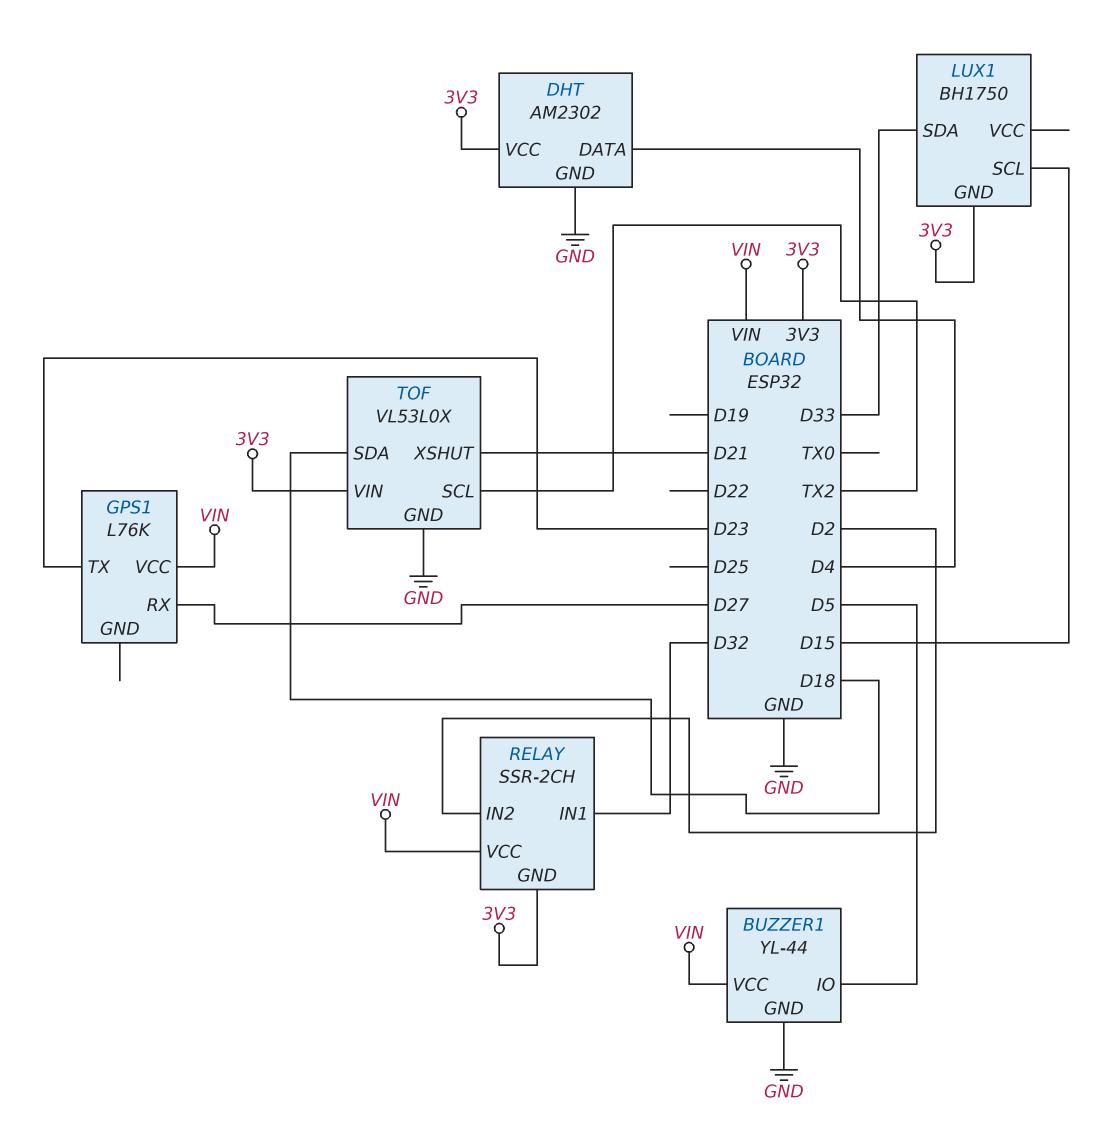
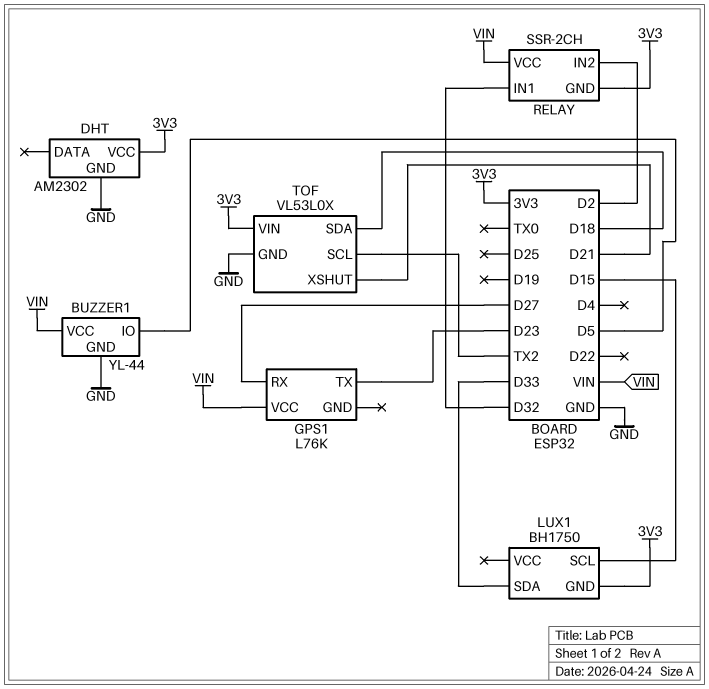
DHT pin DATA: D4 -> none

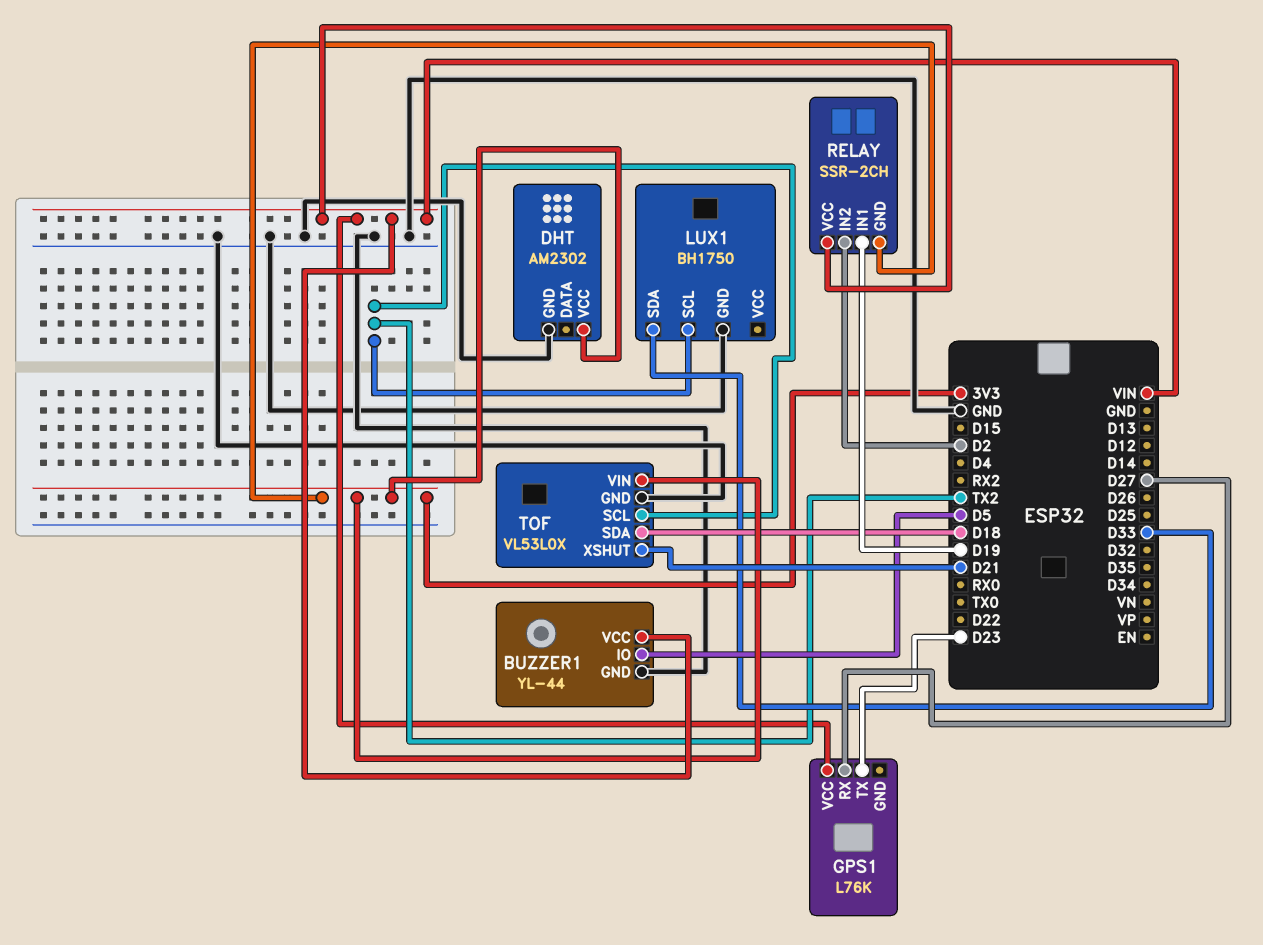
LUX1 pin GND: 3V3 -> GND
LUX1 pin SCL: D15 -> TX2
RELAY pin IN1: D32 -> D19

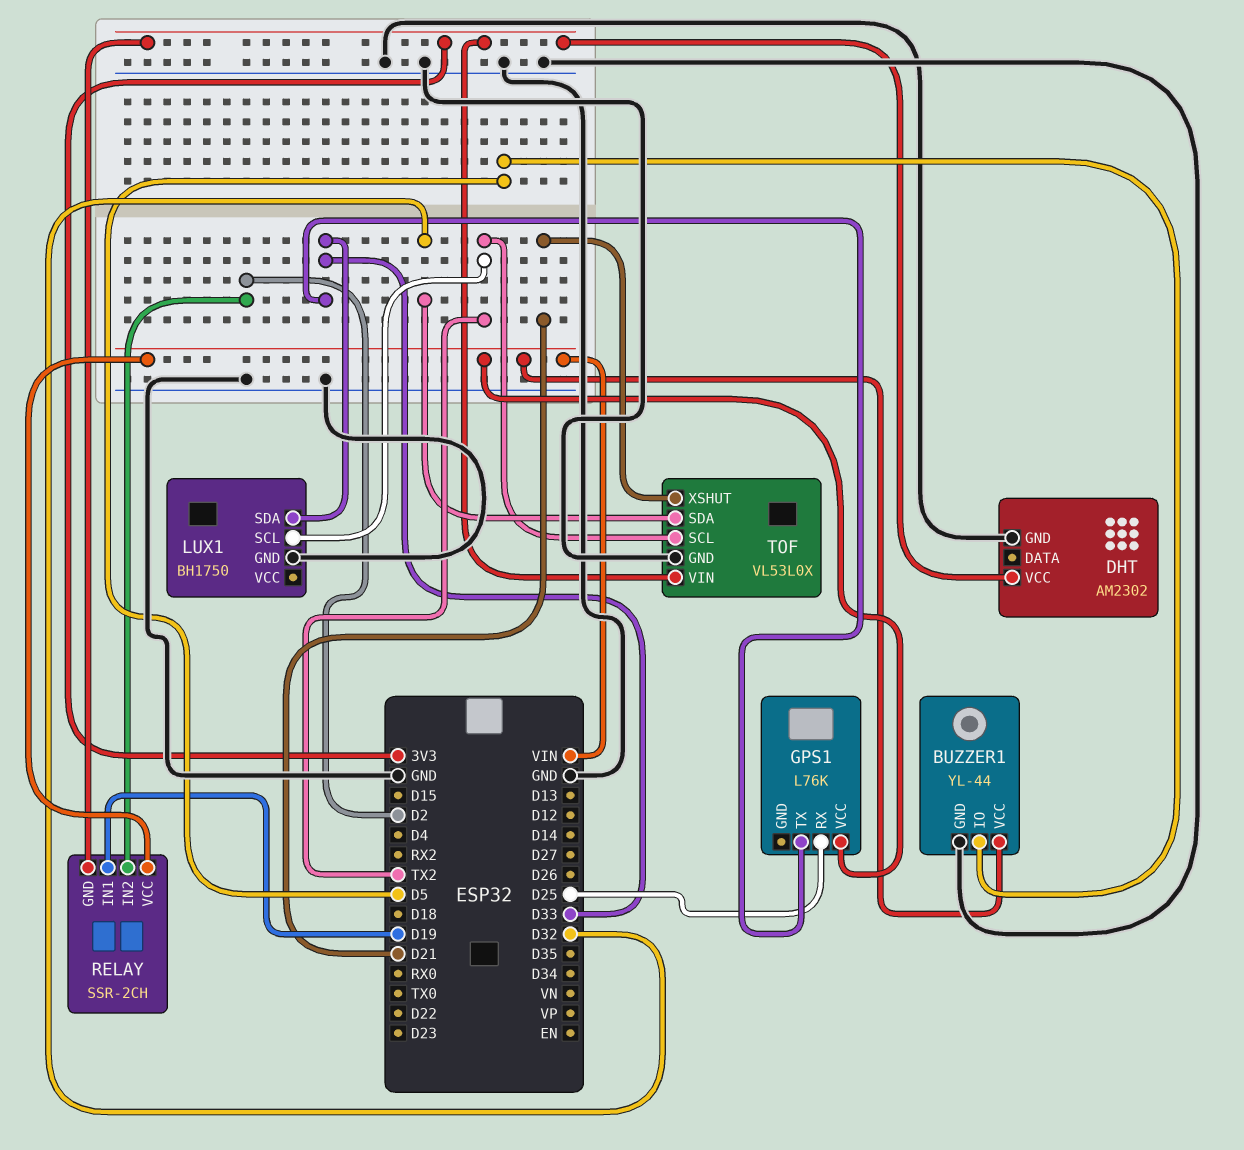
GPS1 pin RX: D27 -> D25
GPS1 pin TX: D23 -> D33
TOF pin SDA: D18 -> D32

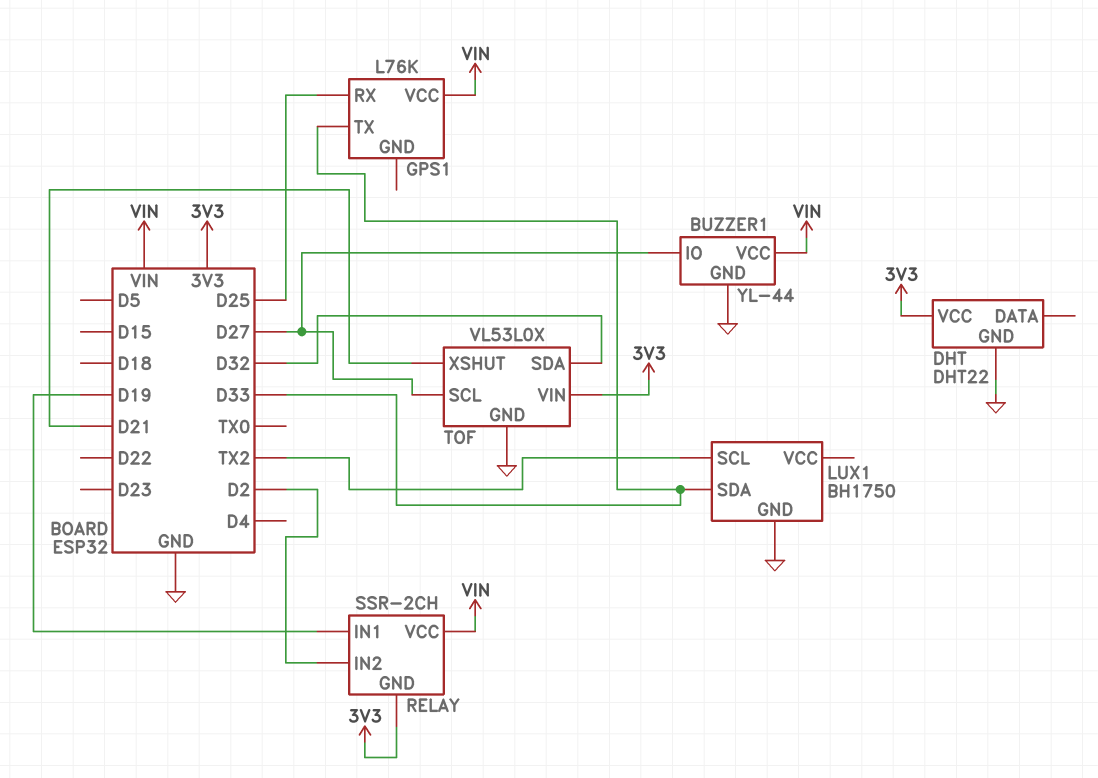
BUZZER1 pin IO: D5 -> D27
DHT: AM2302 -> DHT22
TOF pin SCL: TX2 -> D27

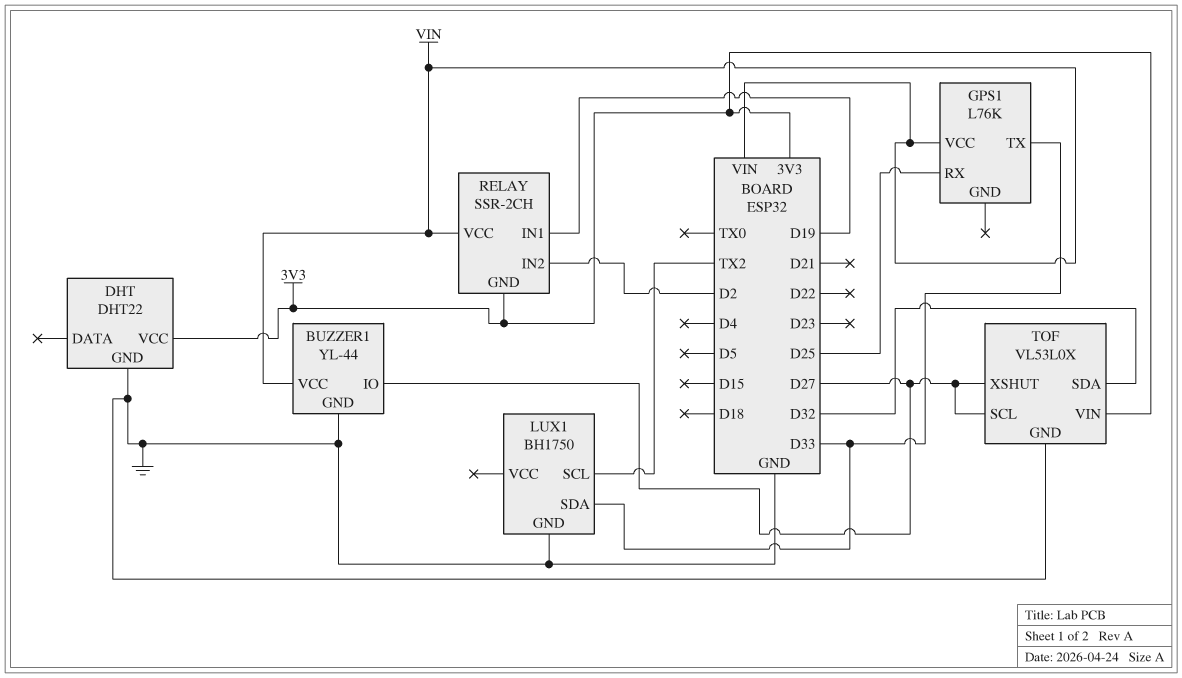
TOF pin XSHUT: D21 -> D27

